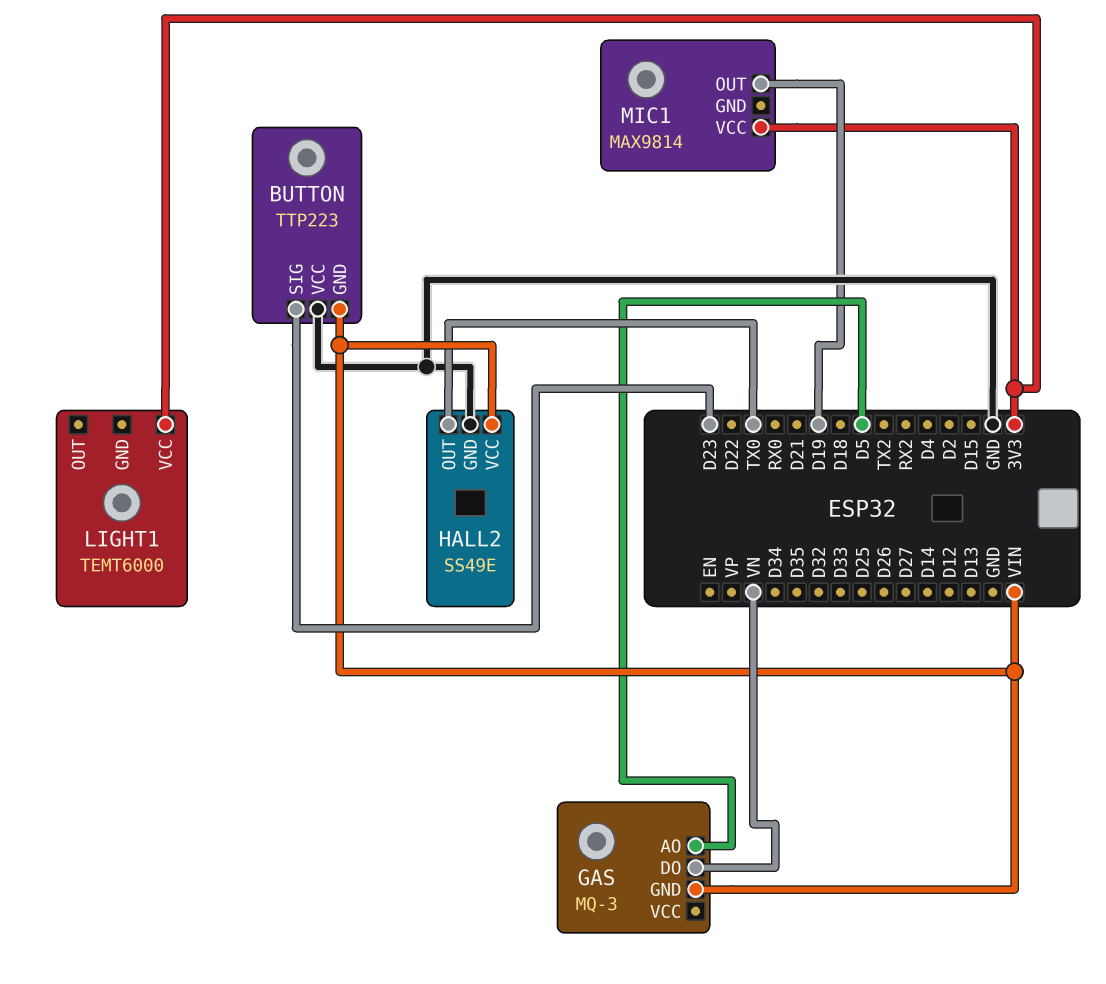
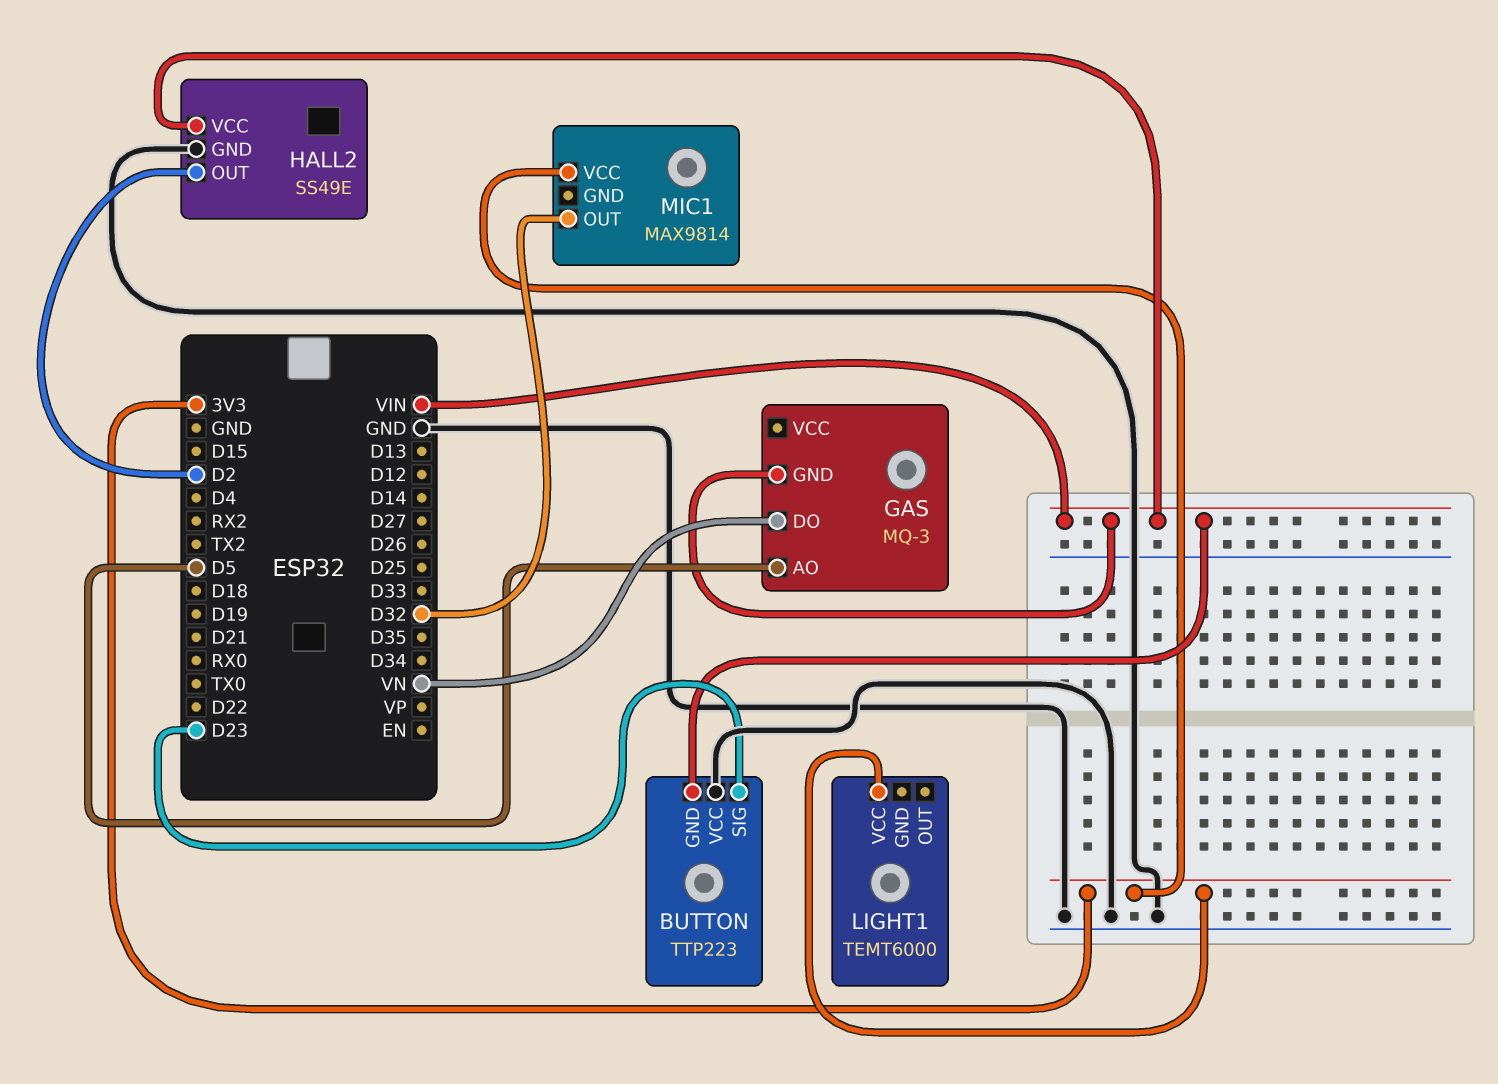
HALL2 pin OUT: TX0 -> D2
MIC1 pin OUT: D19 -> D32

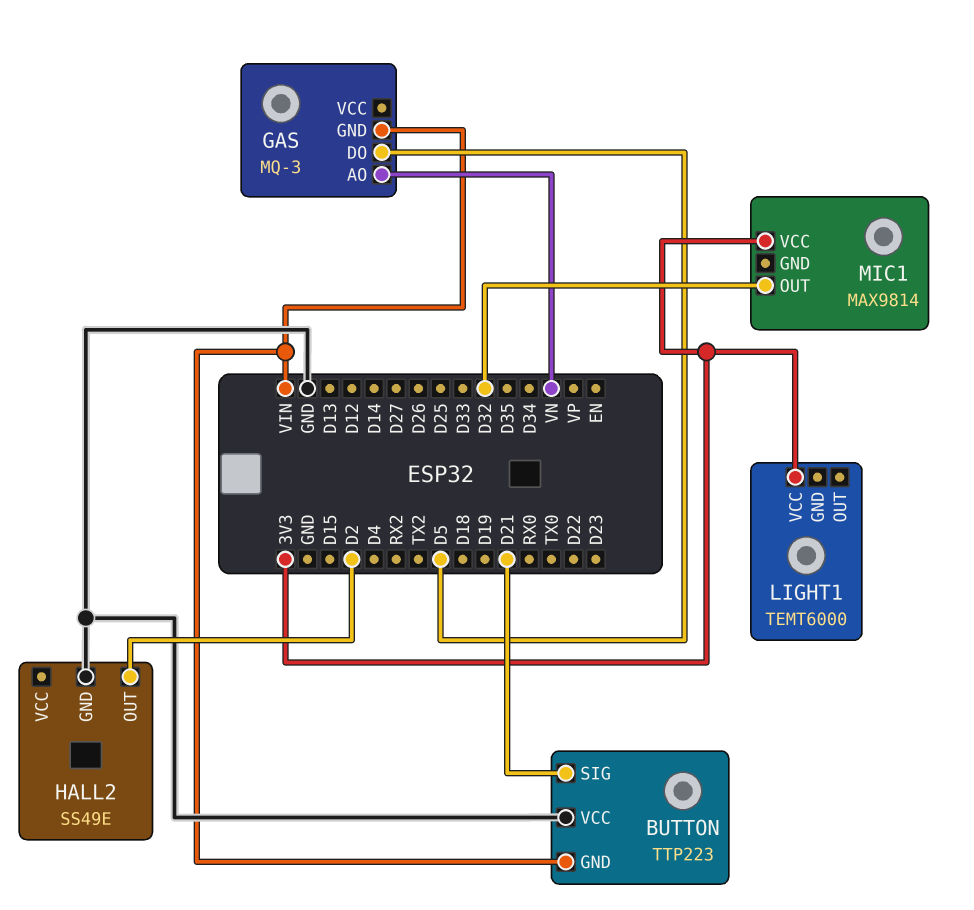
BUTTON pin SIG: D23 -> D21
GAS pin AO: D5 -> VN
GAS pin DO: VN -> D5
HALL2 pin VCC: VIN -> none

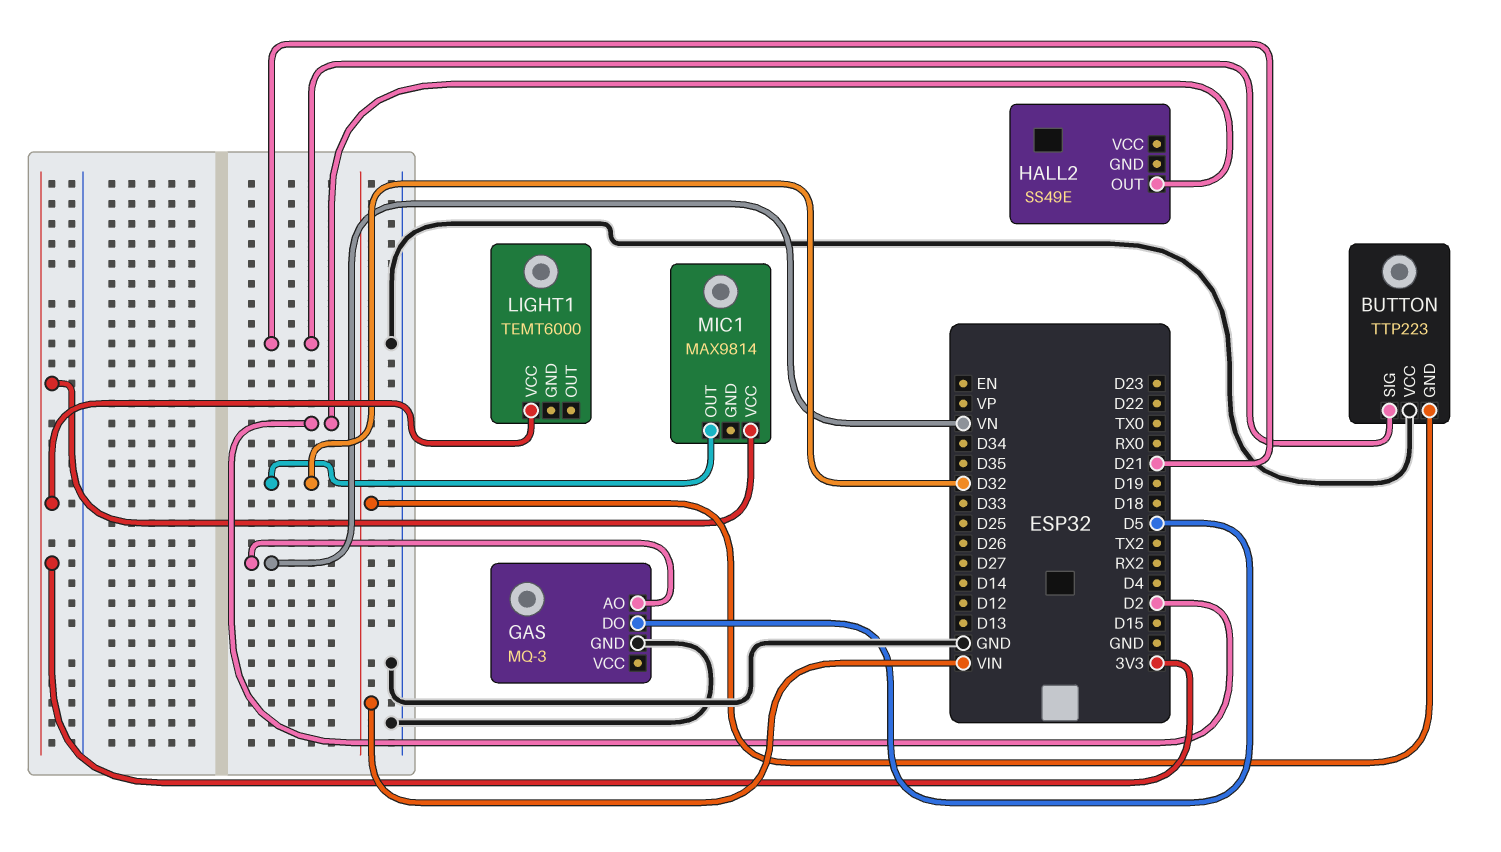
GAS pin GND: VIN -> GND
HALL2 pin GND: GND -> none

